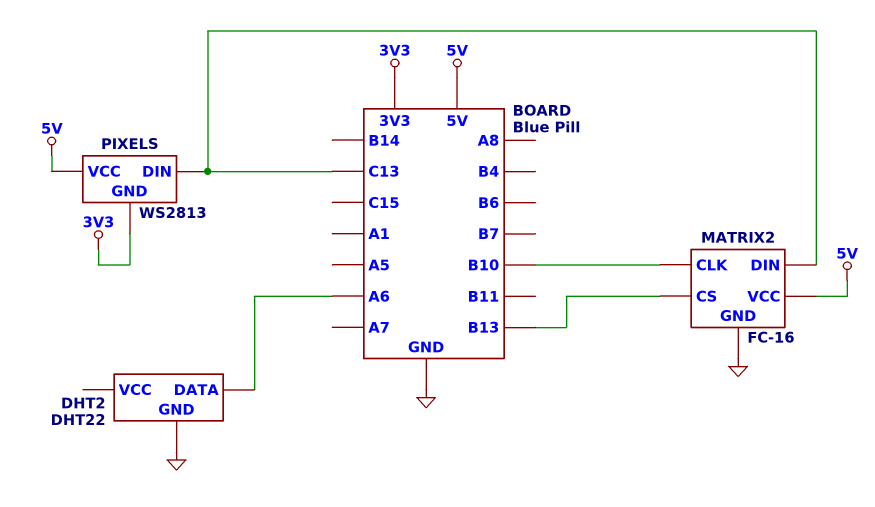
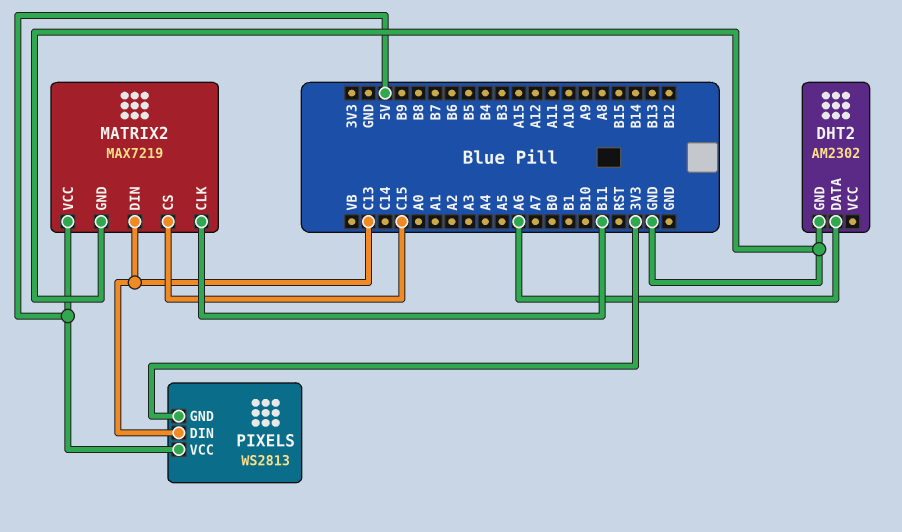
DHT2: DHT22 -> AM2302
MATRIX2: FC-16 -> MAX7219
MATRIX2 pin CLK: B10 -> B11
MATRIX2 pin CS: B13 -> C15

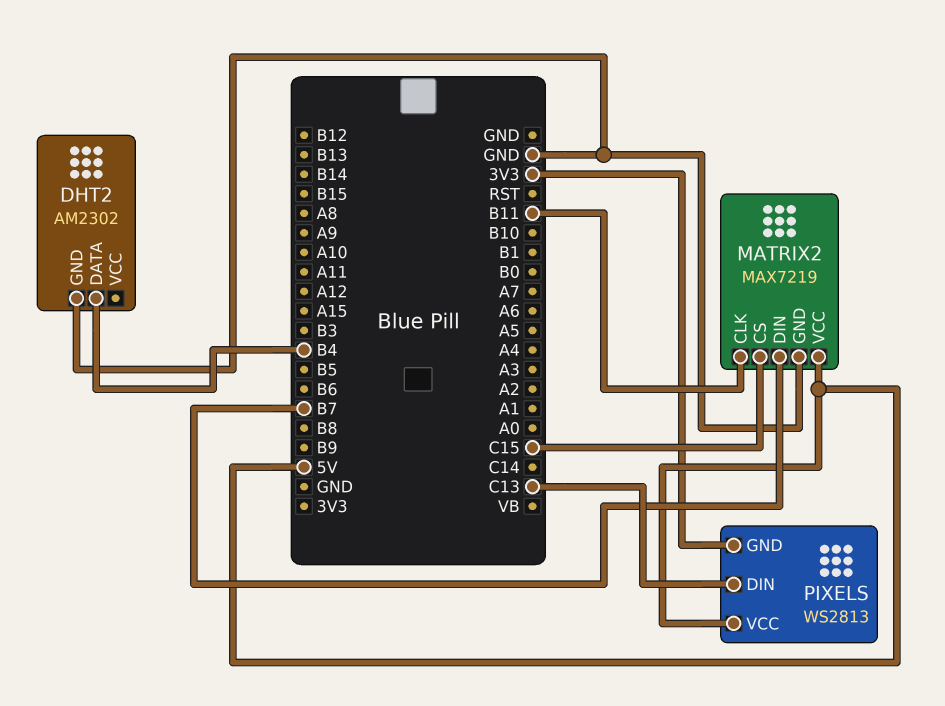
DHT2 pin DATA: A6 -> B4
MATRIX2 pin DIN: C13 -> B7

